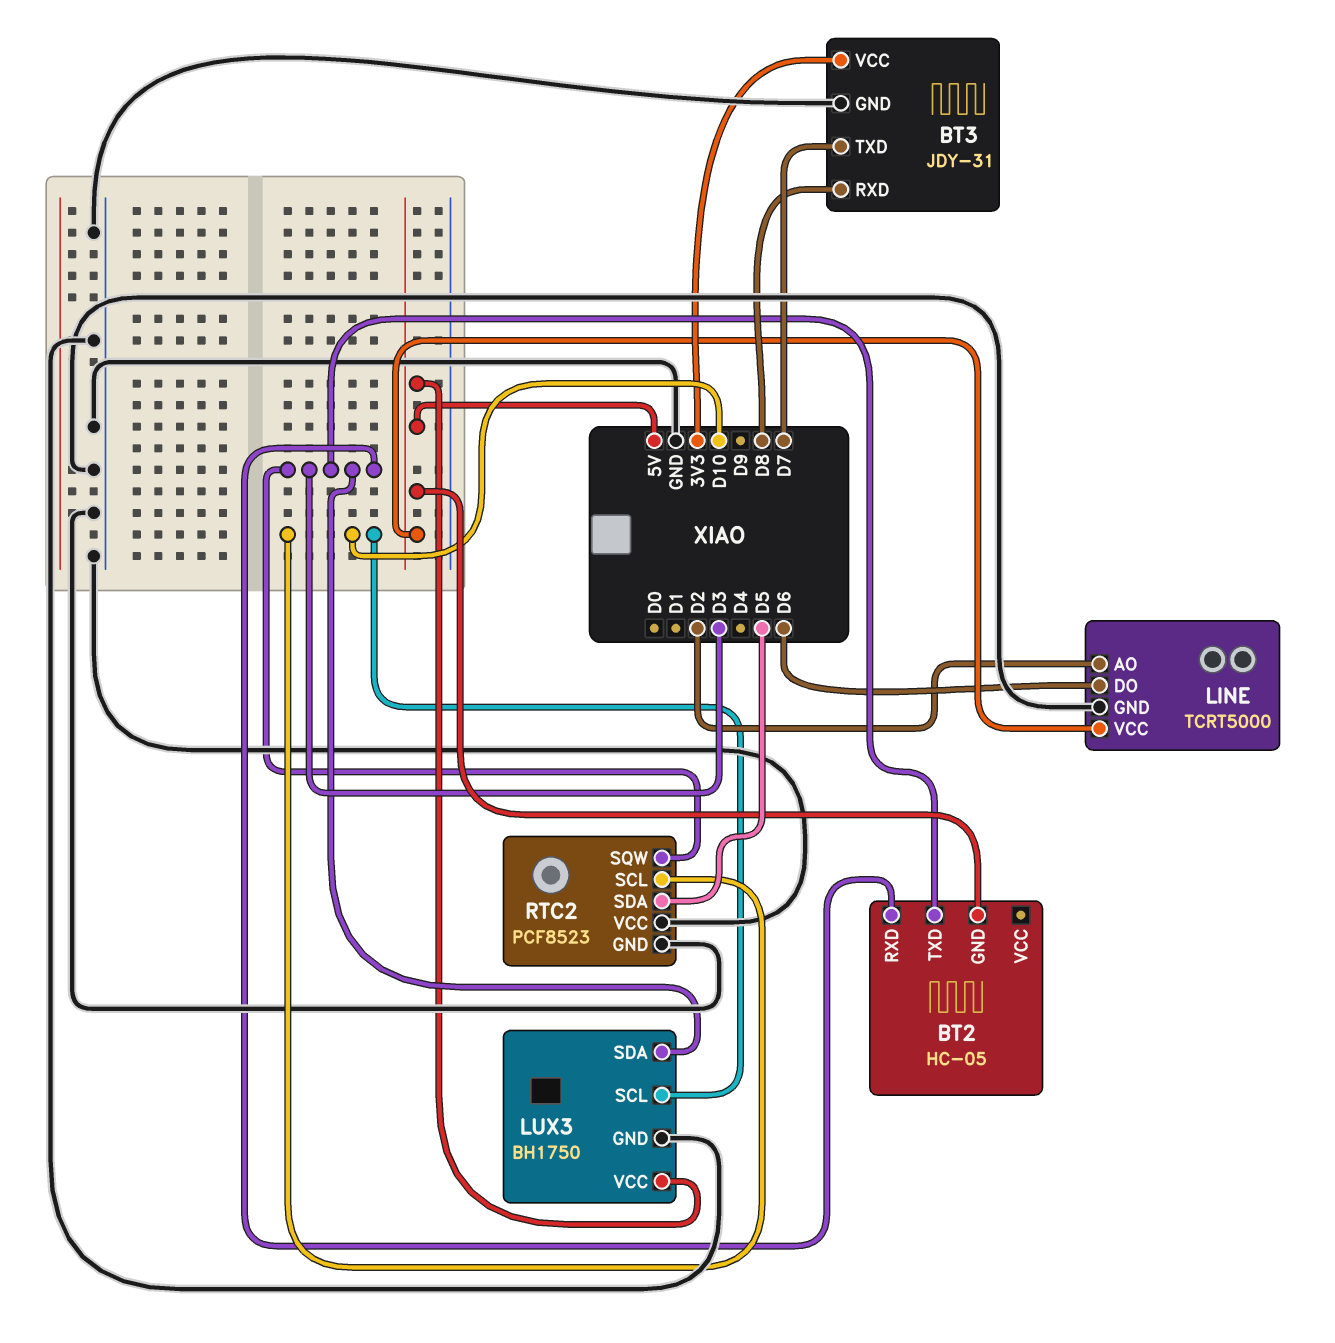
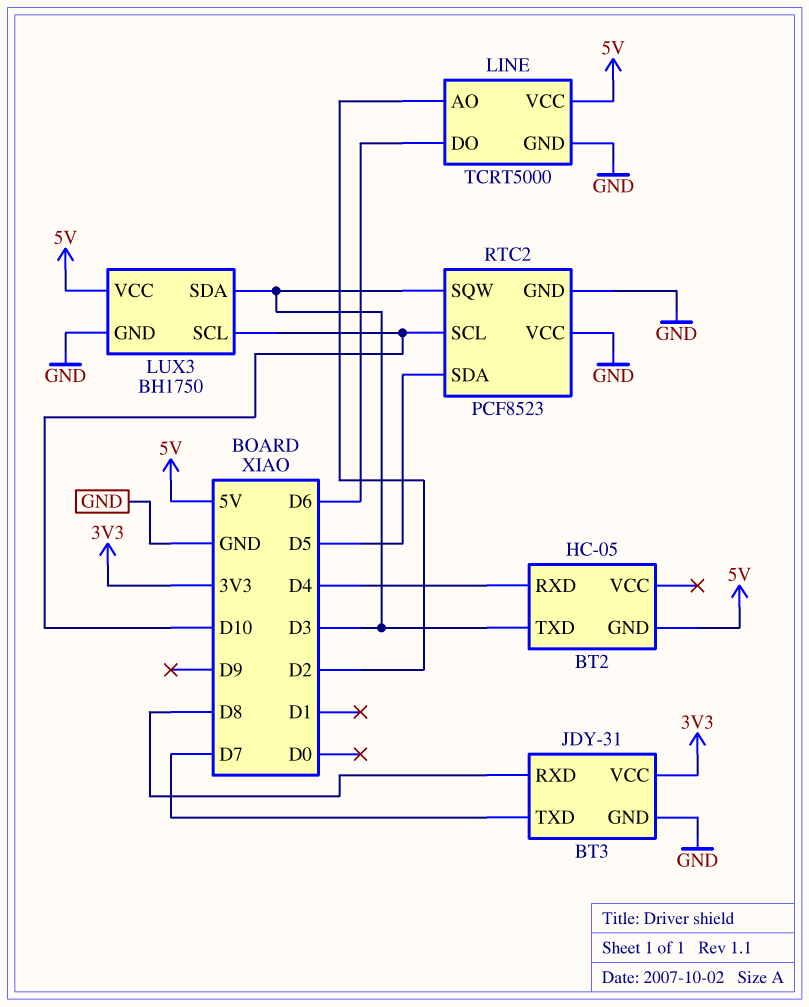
BT2 pin RXD: D3 -> D4

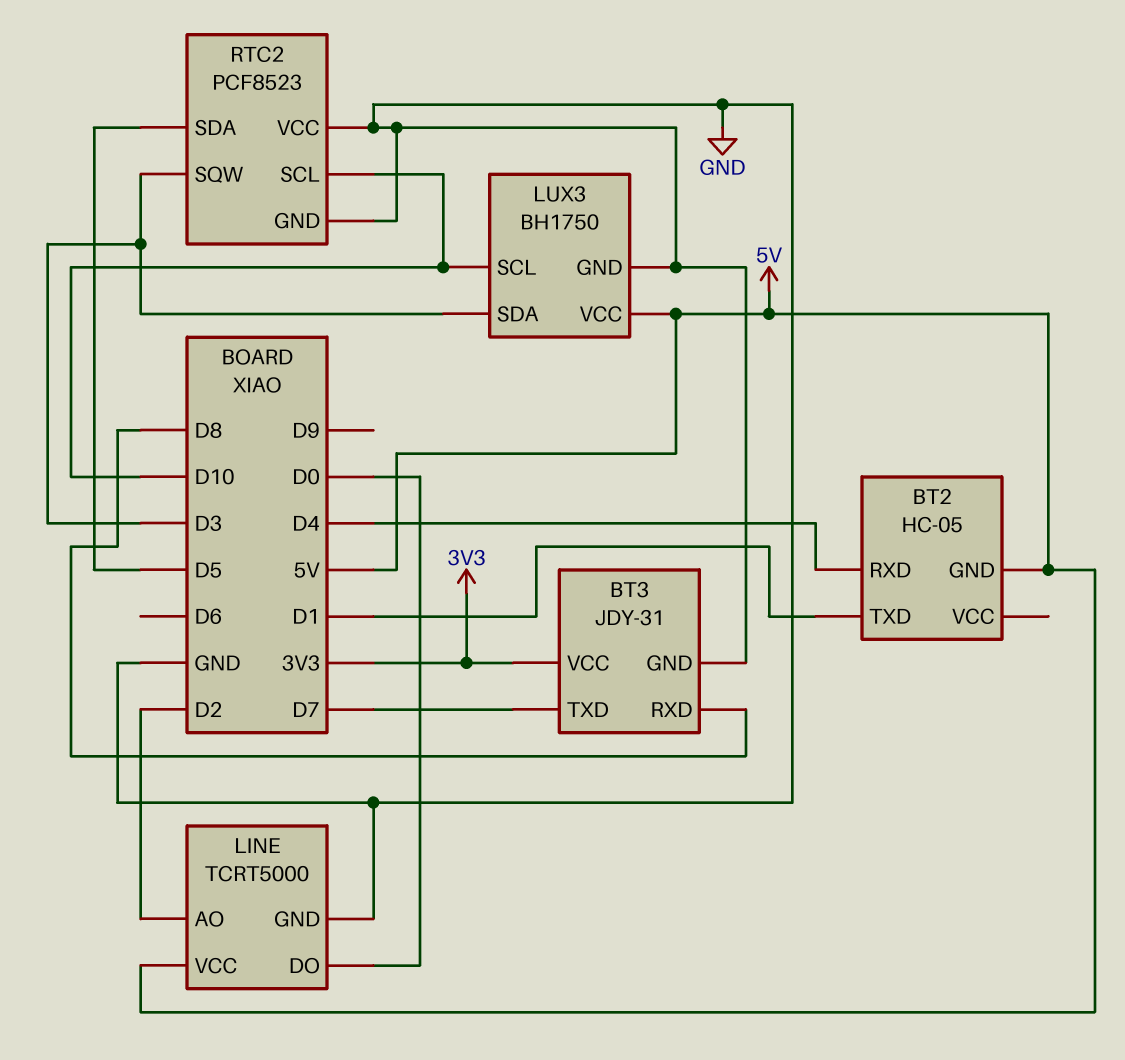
BT2 pin TXD: D3 -> D1
LINE pin DO: D6 -> D0

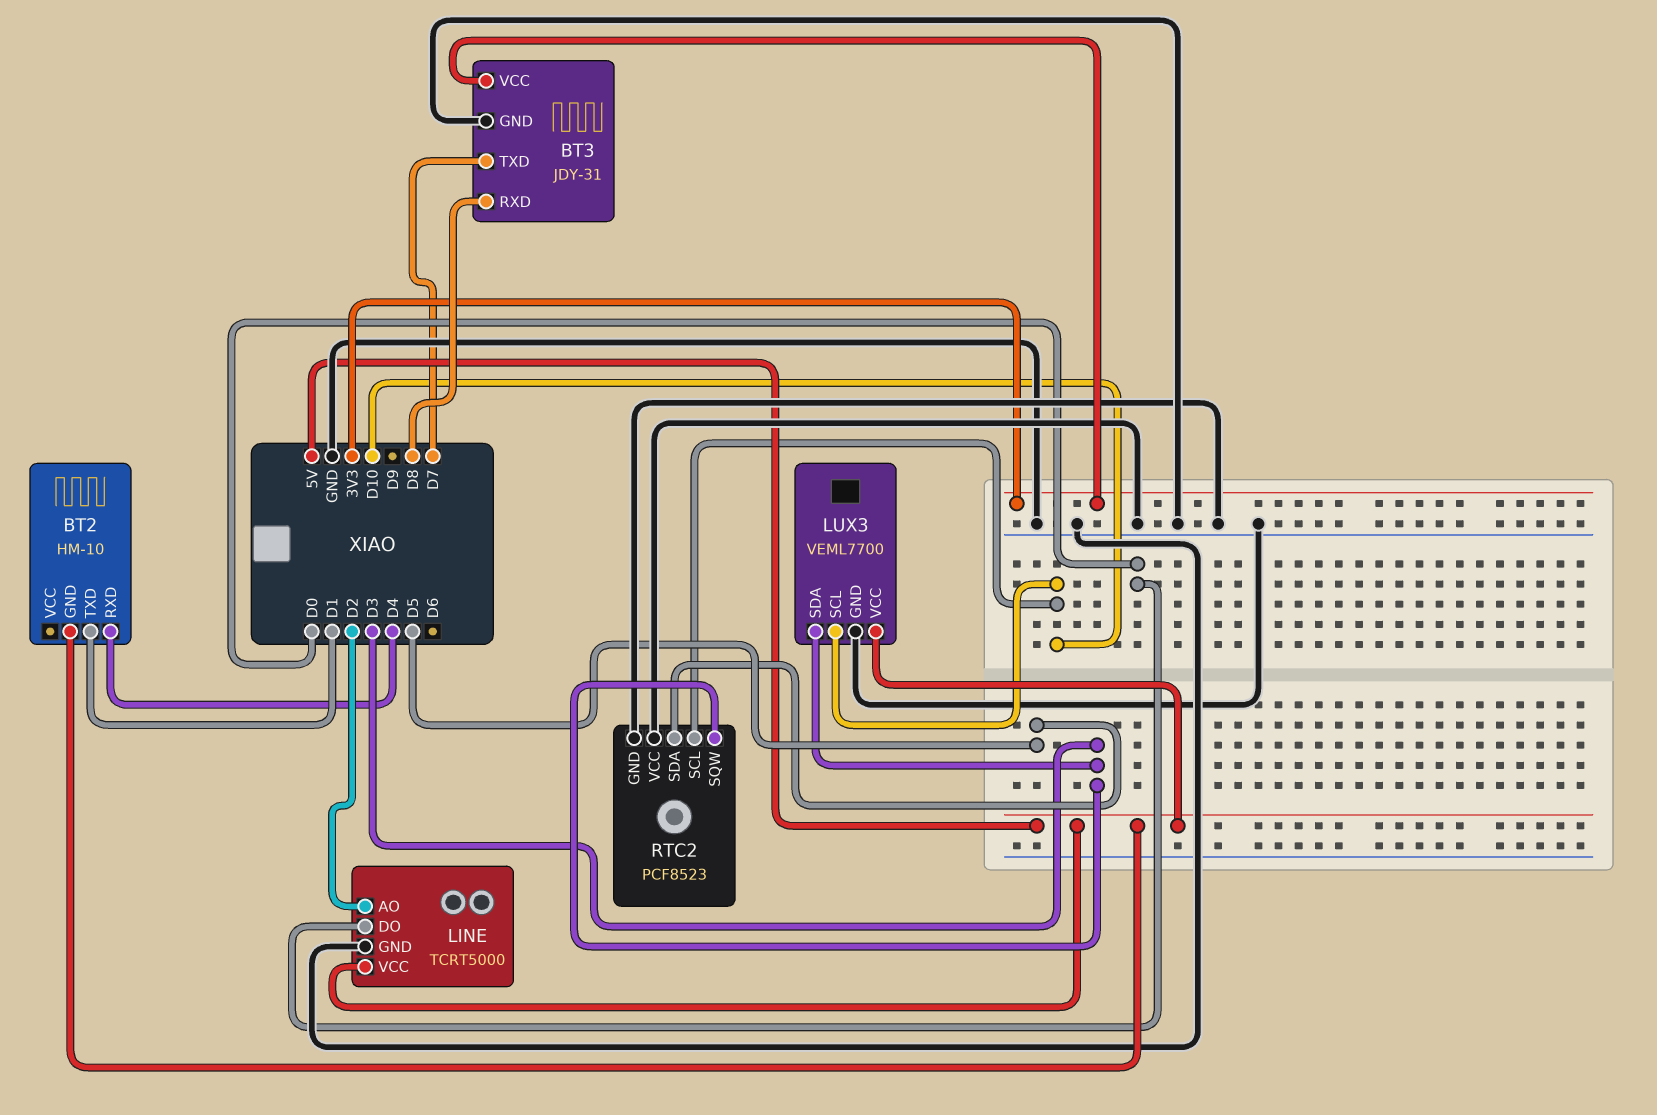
BT2: HC-05 -> HM-10
LUX3: BH1750 -> VEML7700

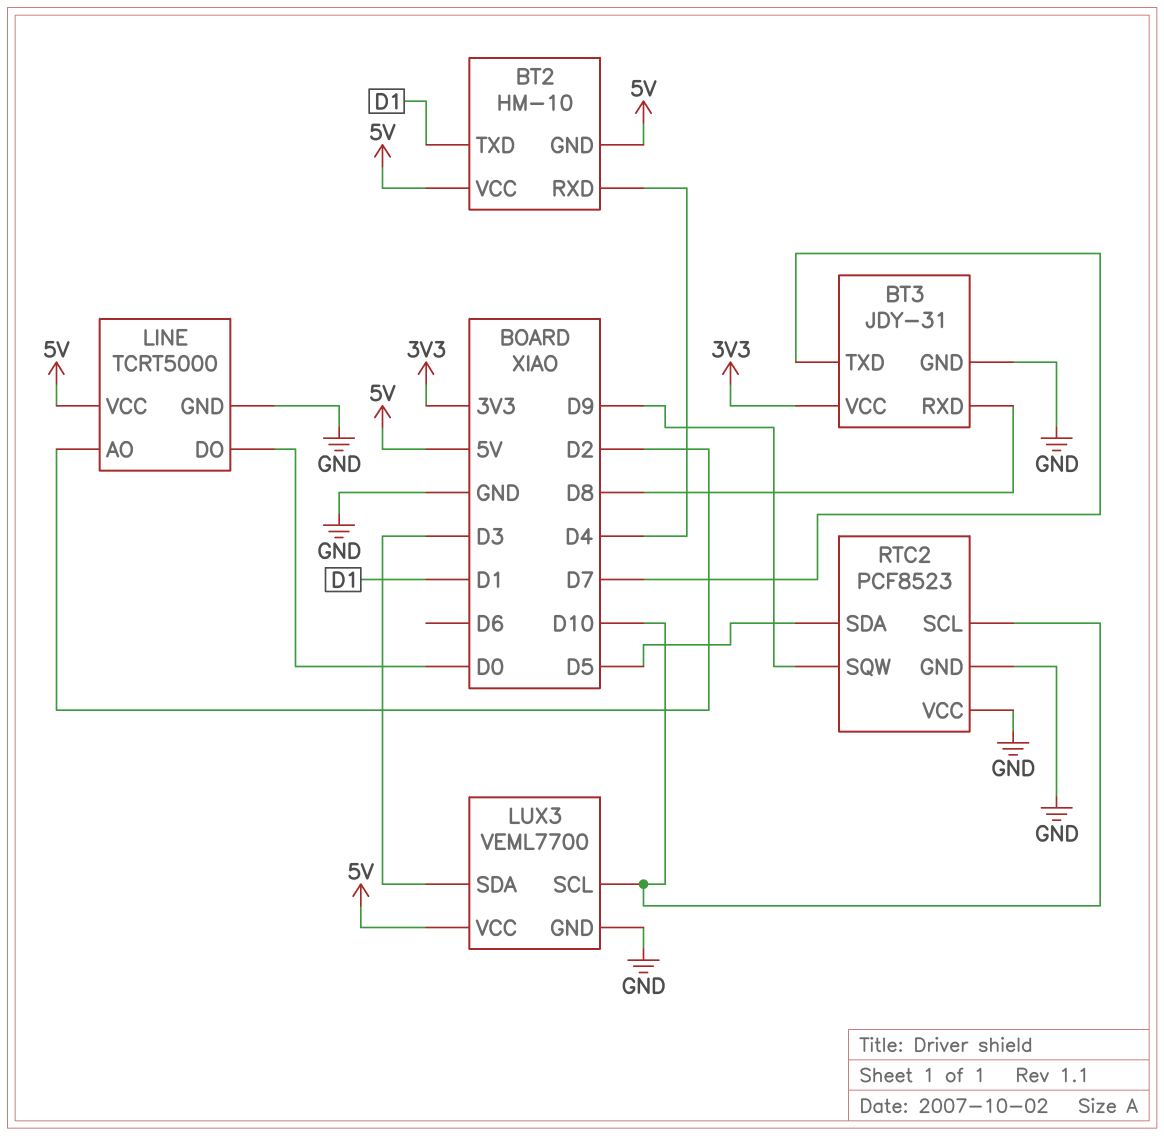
BT2 pin VCC: none -> 5V
RTC2 pin SQW: D3 -> D9

